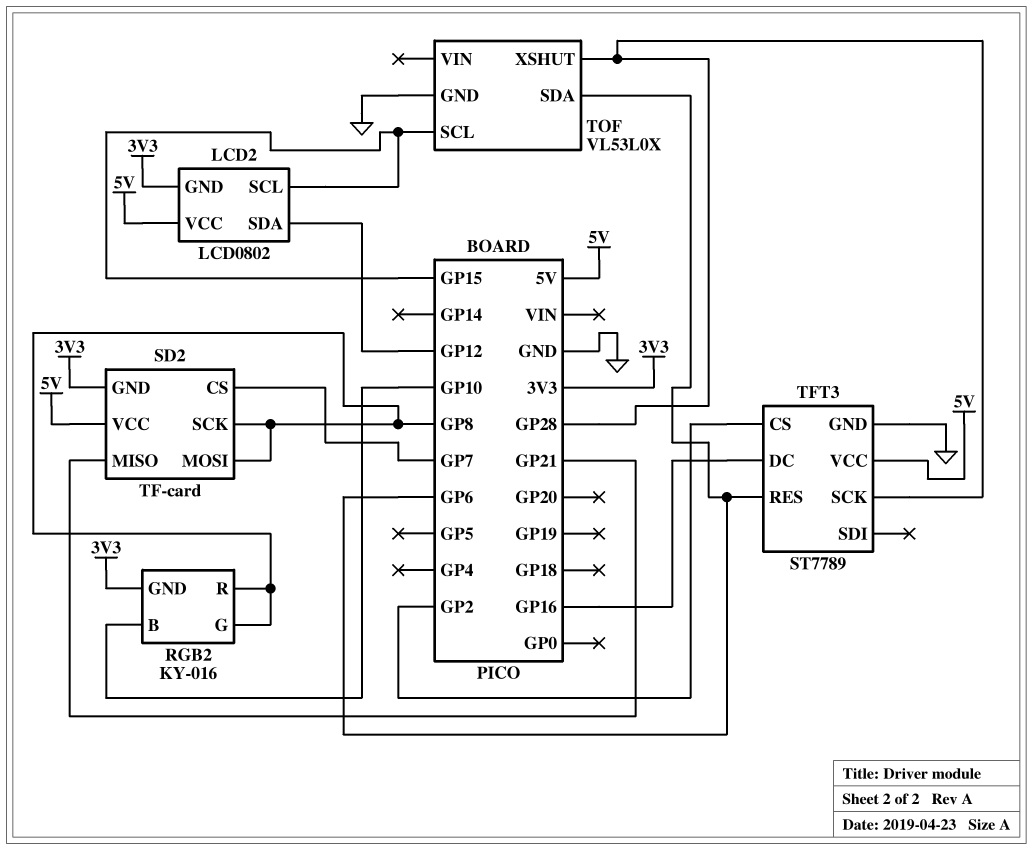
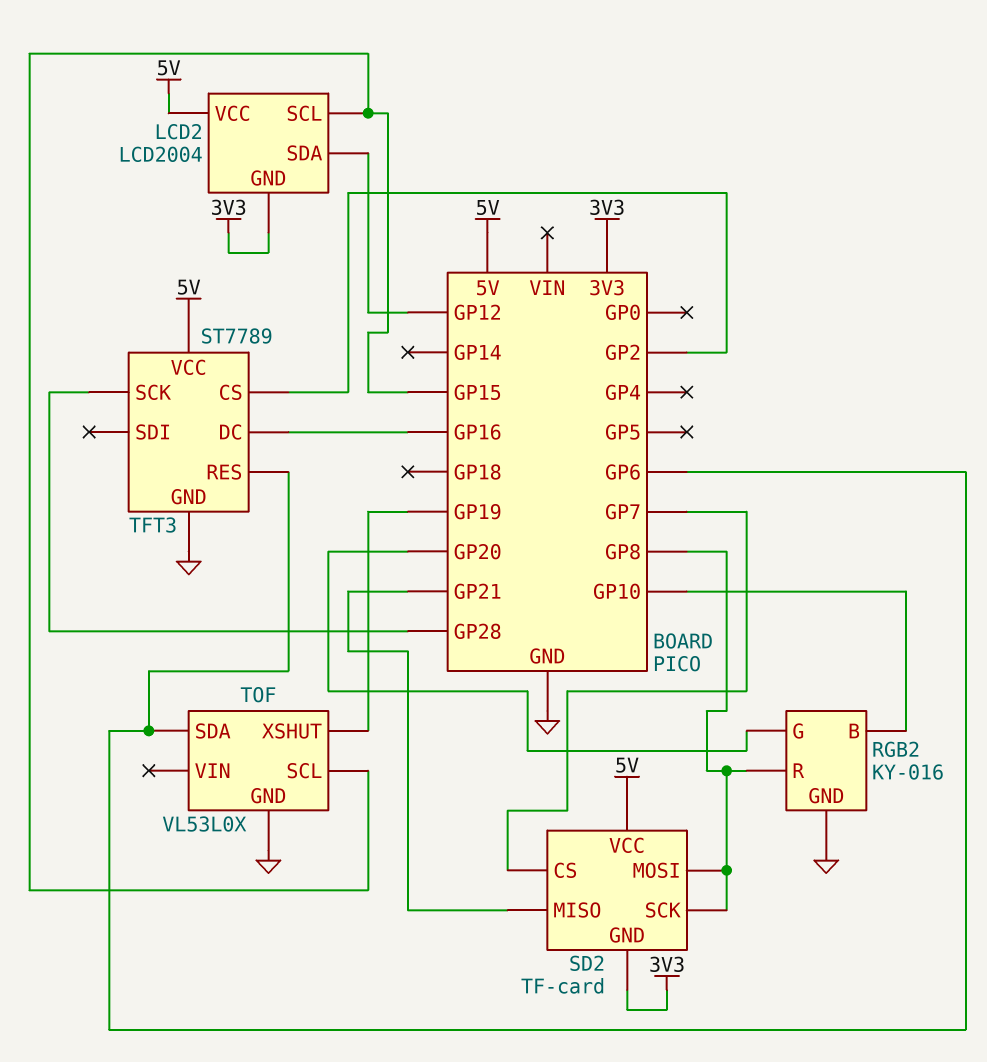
LCD2: LCD0802 -> LCD2004
RGB2 pin G: GP8 -> GP20
RGB2 pin GND: 3V3 -> GND
TOF pin XSHUT: GP28 -> GP19

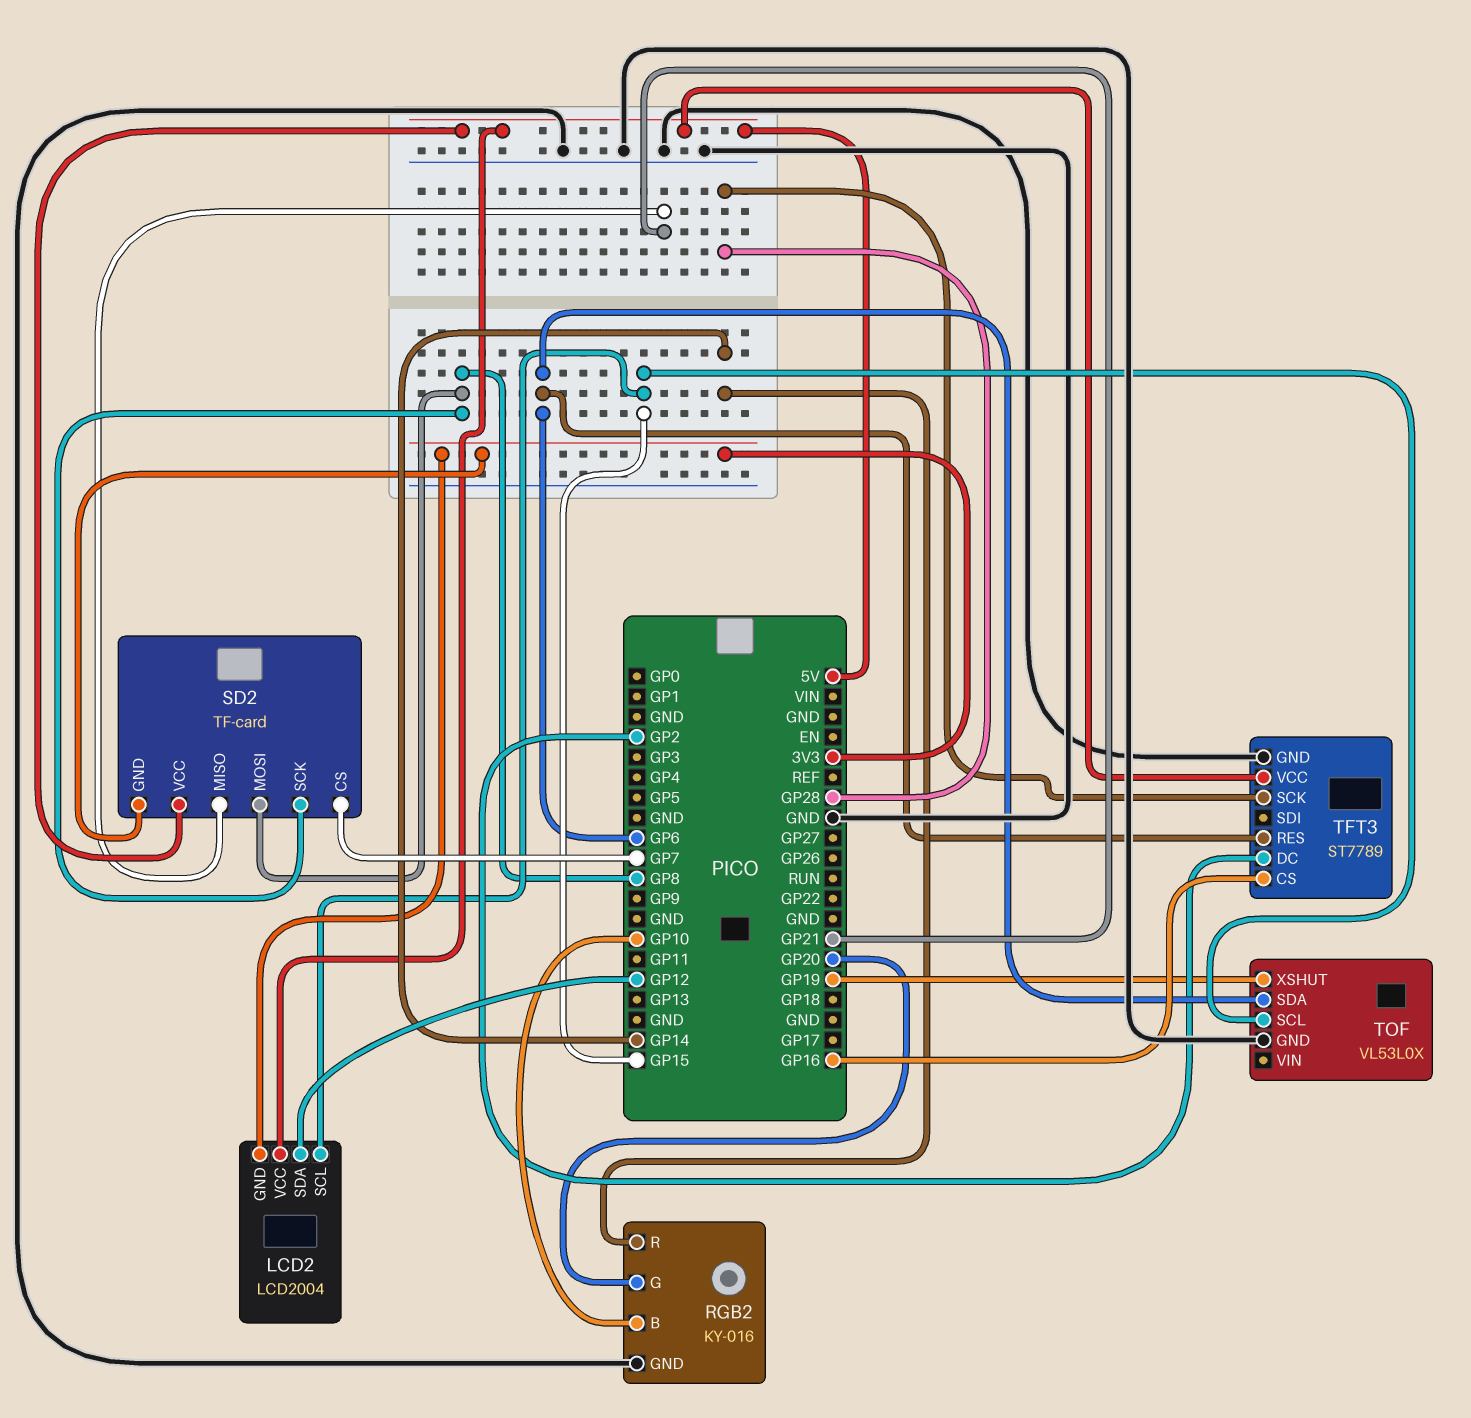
RGB2 pin R: GP8 -> GP14
TFT3 pin CS: GP2 -> GP16
TFT3 pin DC: GP16 -> GP2

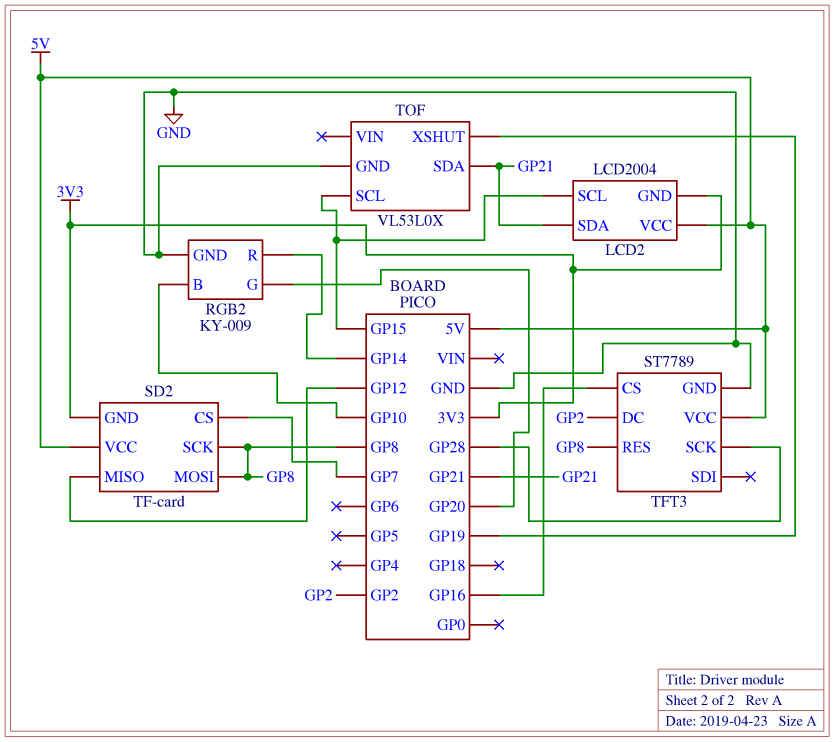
LCD2 pin SDA: GP12 -> GP21
RGB2: KY-016 -> KY-009
SD2 pin MISO: GP21 -> GP12
TFT3 pin RES: GP6 -> GP8
TOF pin SDA: GP6 -> GP21

